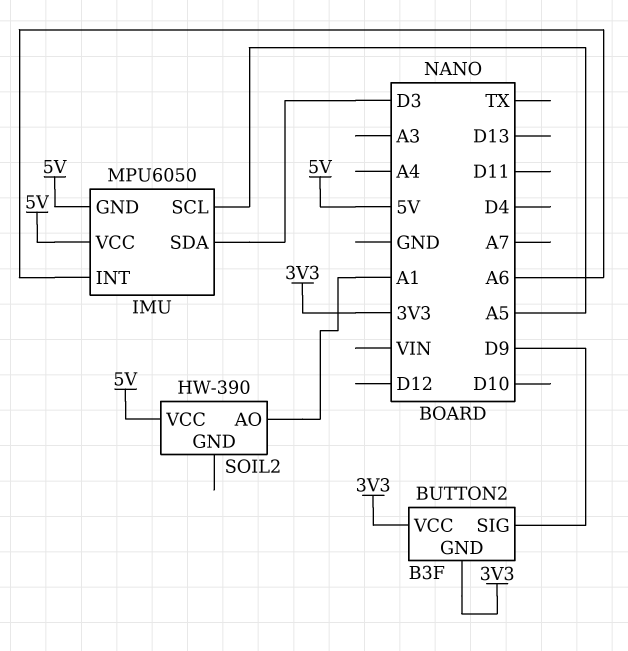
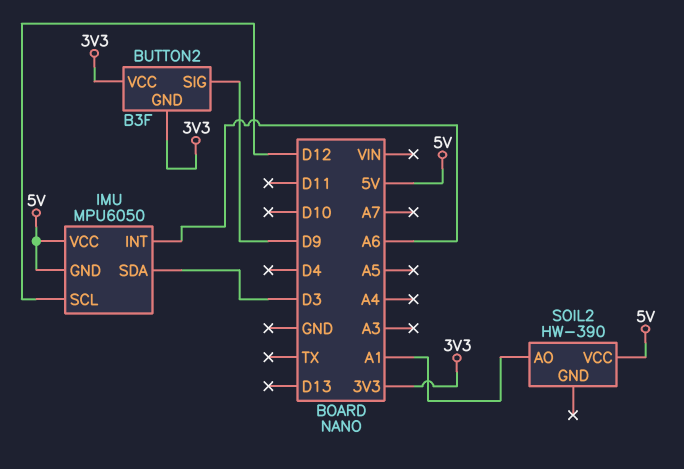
IMU pin SCL: A5 -> D12

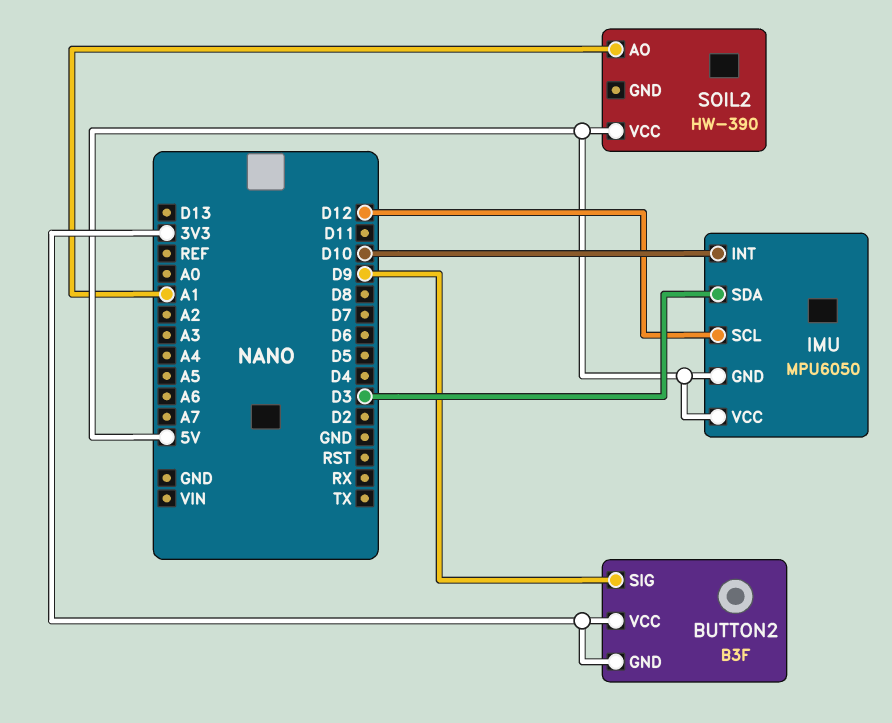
IMU pin INT: A6 -> D10

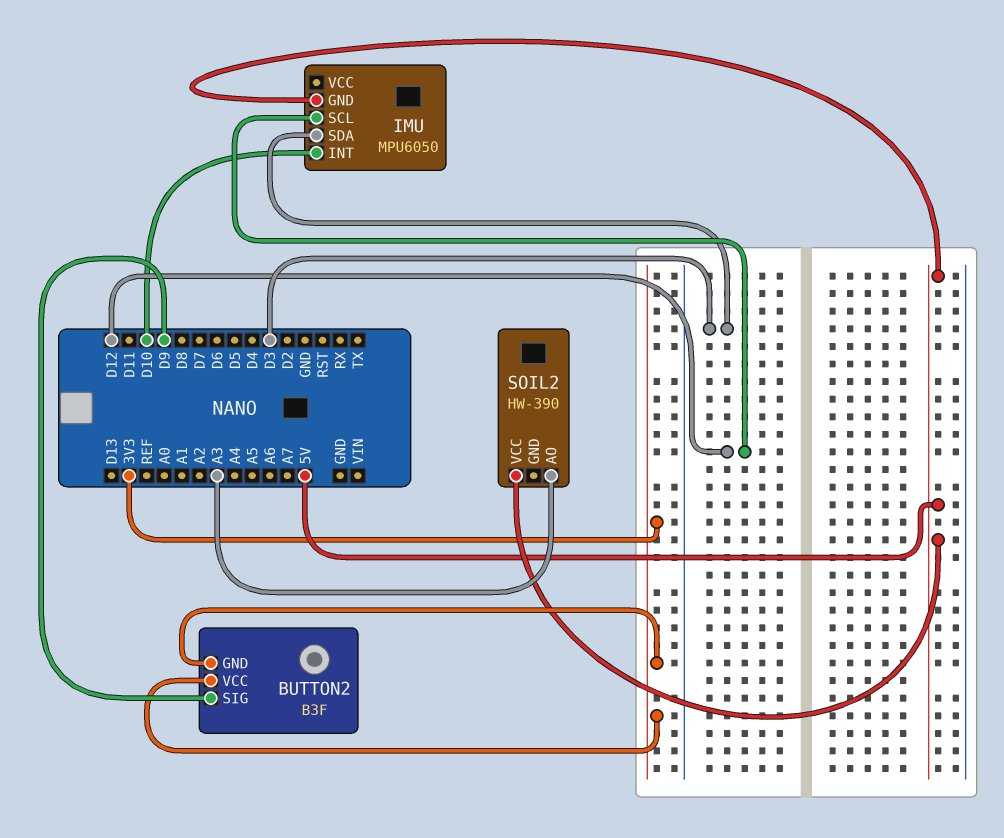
IMU pin VCC: 5V -> none
SOIL2 pin AO: A1 -> A3

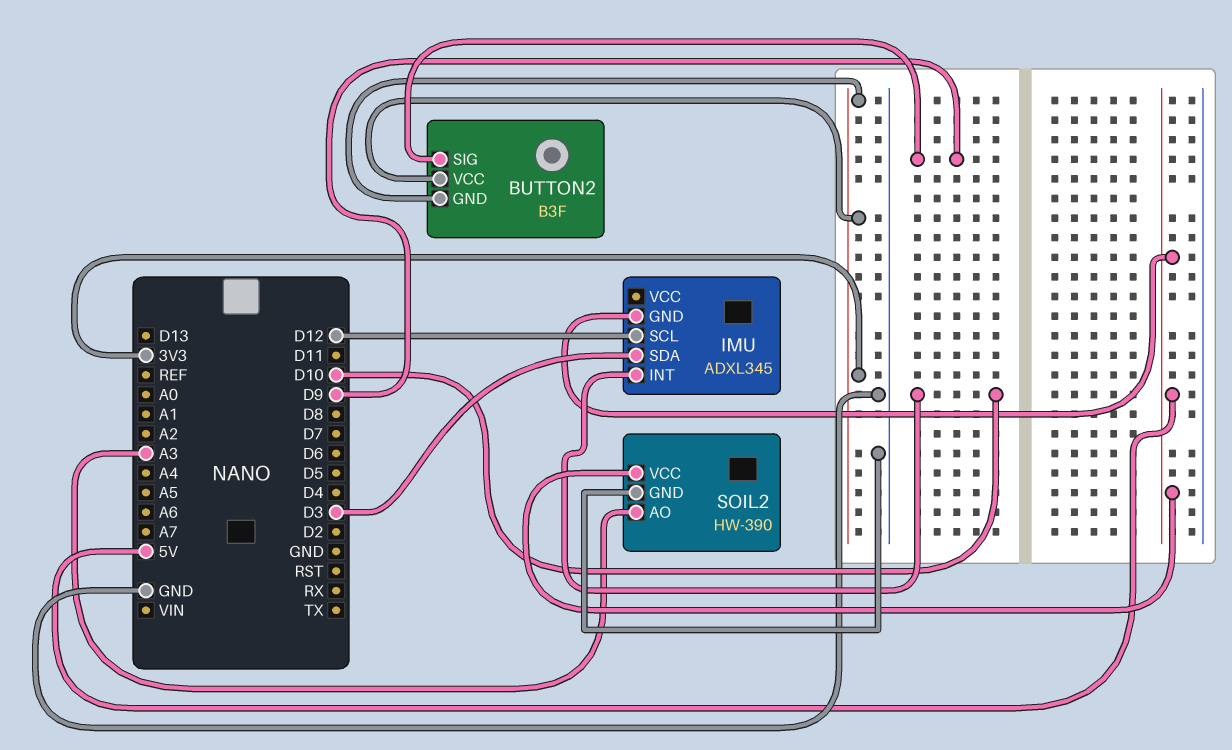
IMU: MPU6050 -> ADXL345
SOIL2 pin GND: none -> GND

